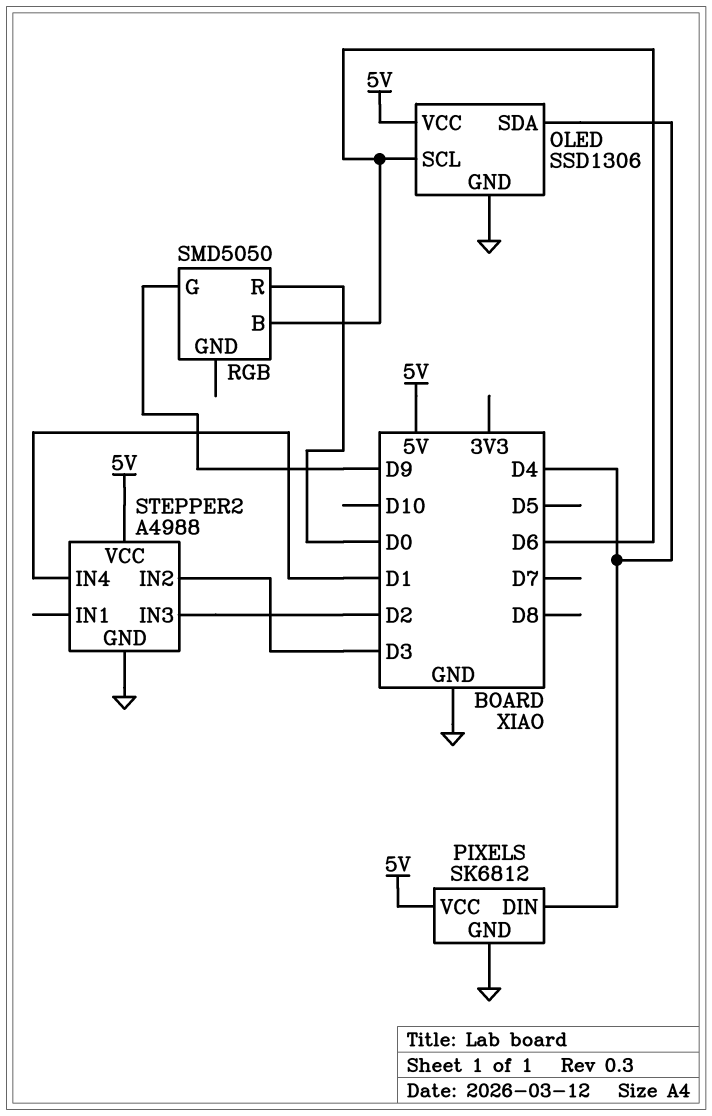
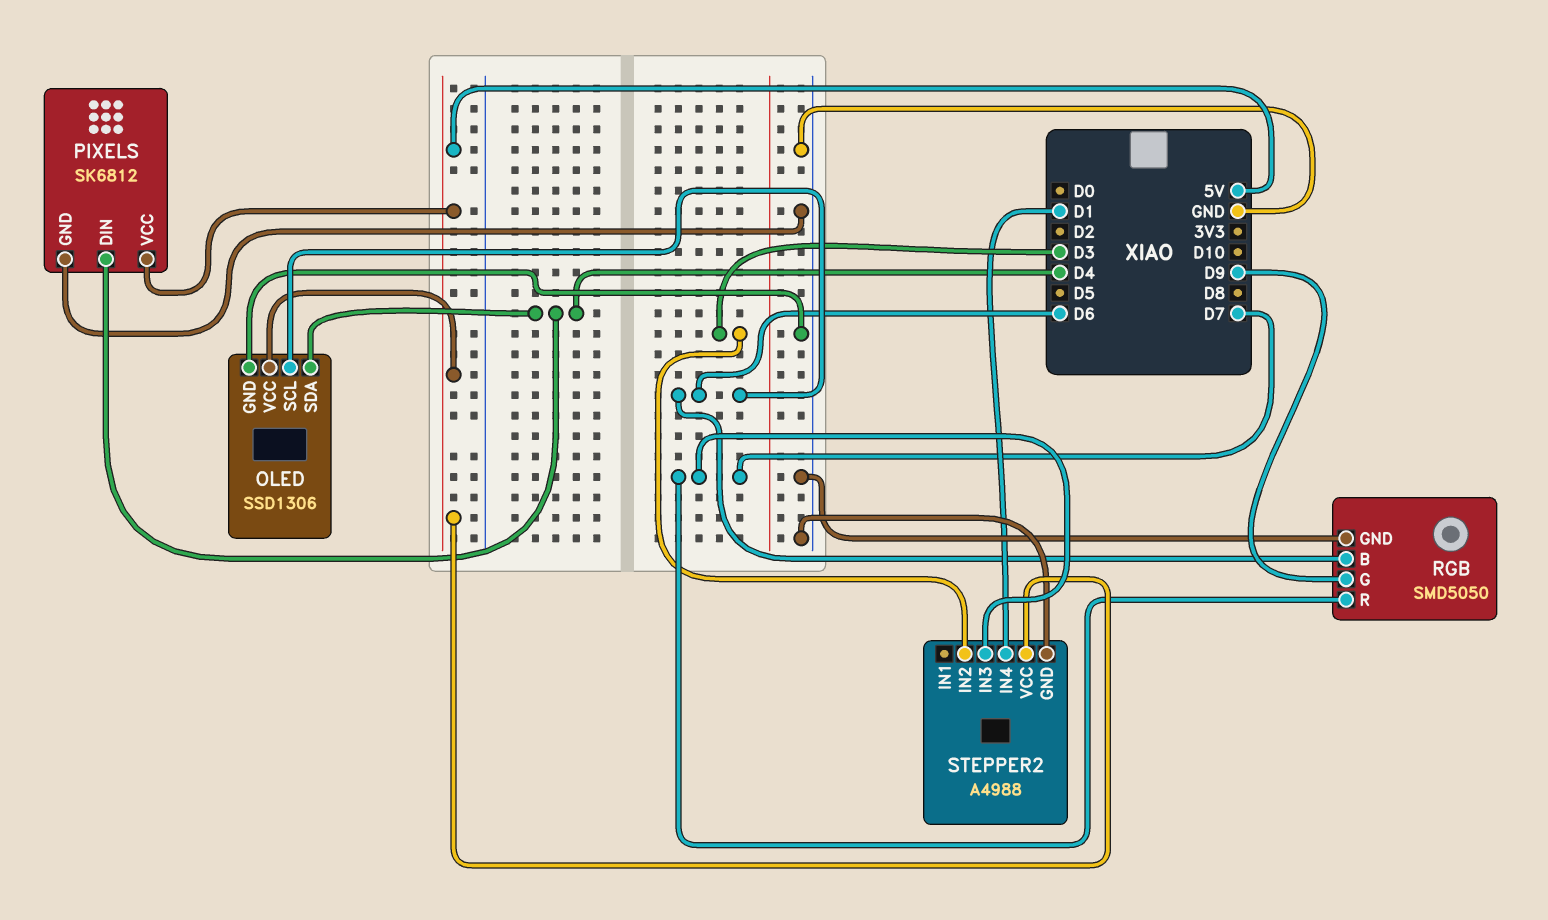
RGB pin GND: none -> GND
RGB pin R: D0 -> D7
STEPPER2 pin IN3: D2 -> D7

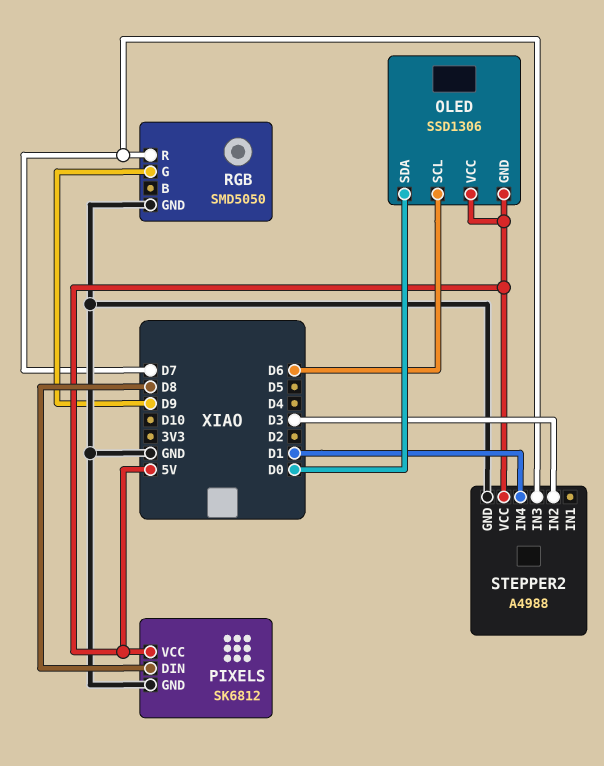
OLED pin GND: GND -> 5V
OLED pin SDA: D4 -> D0
PIXELS pin DIN: D4 -> D8
RGB pin B: D6 -> none

